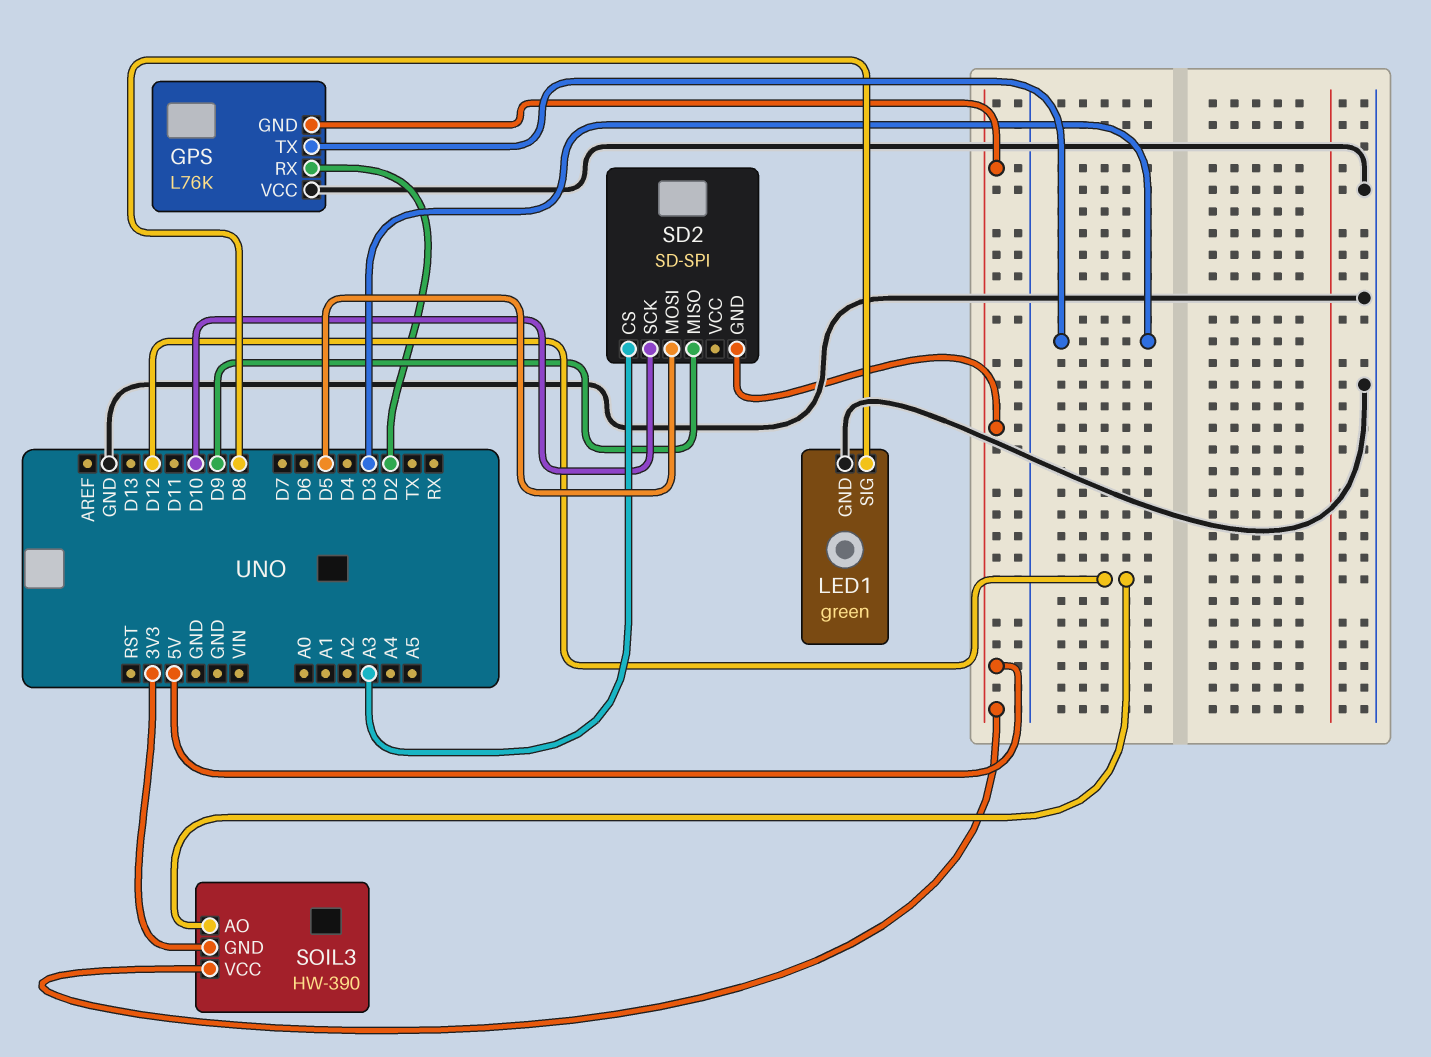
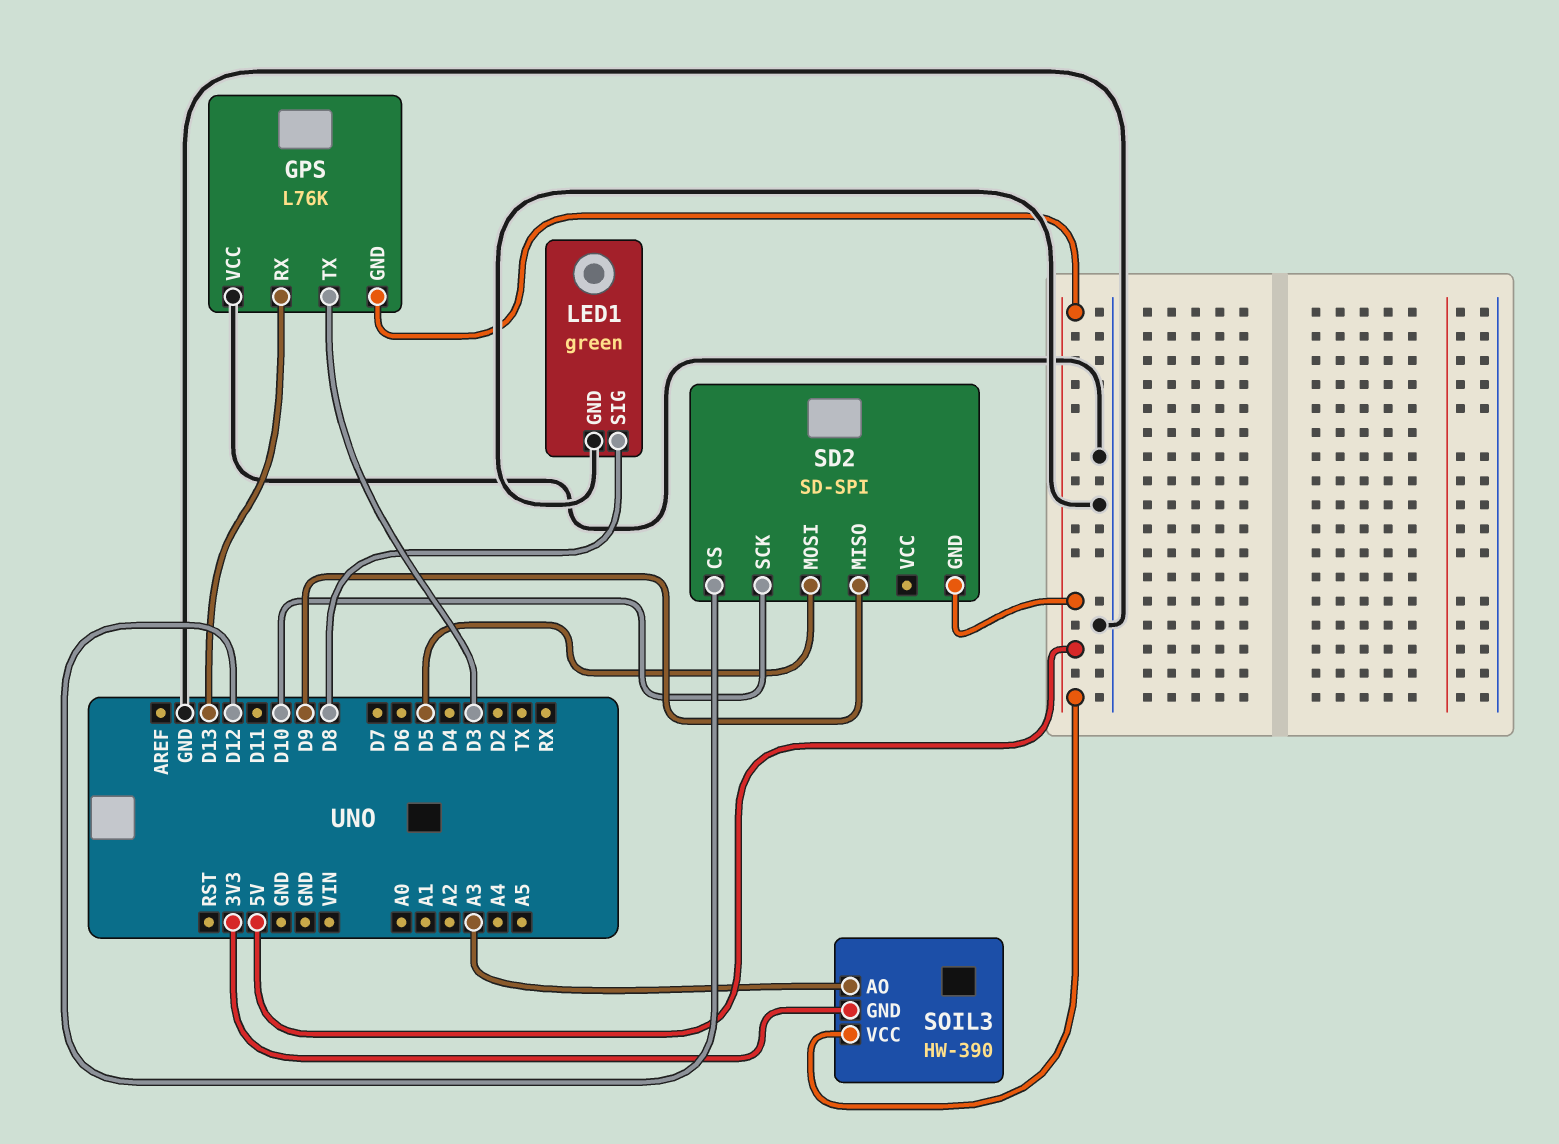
GPS pin RX: D2 -> D13
SD2 pin CS: A3 -> D12
SOIL3 pin AO: D12 -> A3

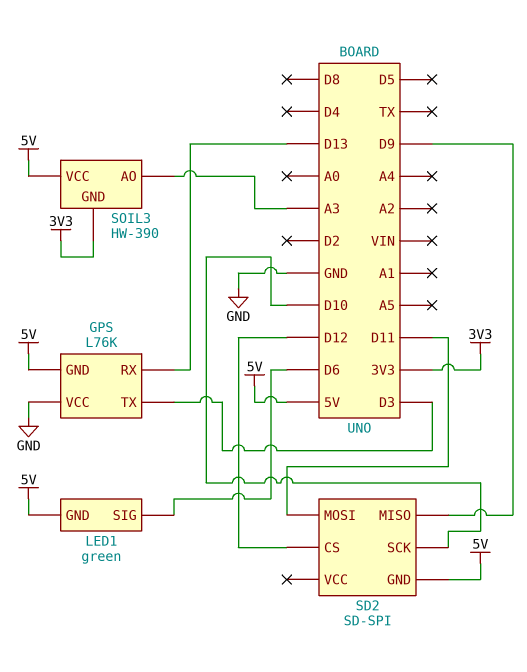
LED1 pin GND: GND -> 5V
LED1 pin SIG: D8 -> D6
SD2 pin MOSI: D5 -> D11

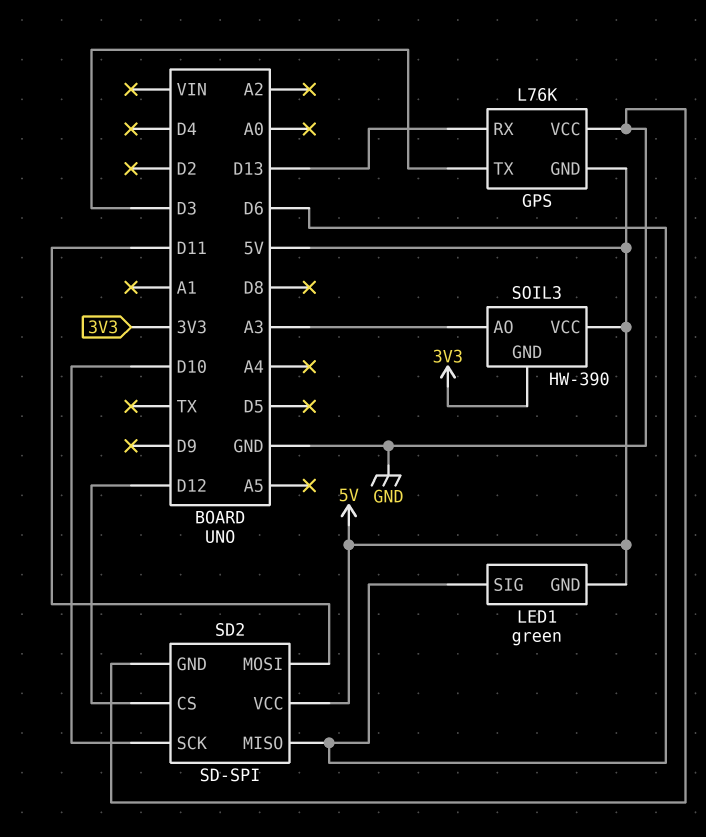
SD2 pin GND: 5V -> GND
SD2 pin MISO: D9 -> D6
SD2 pin VCC: none -> 5V

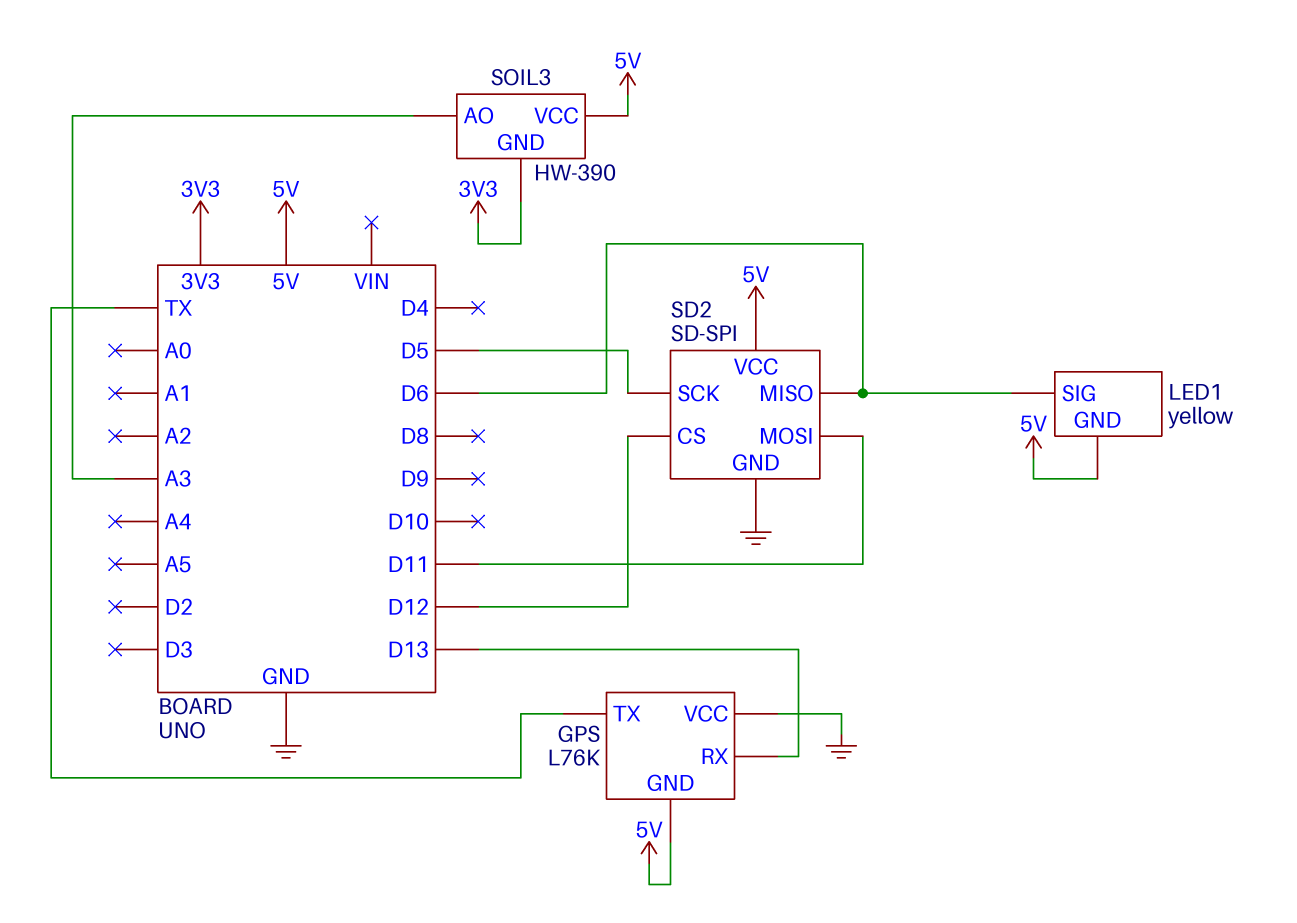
GPS pin TX: D3 -> TX
LED1: green -> yellow
SD2 pin SCK: D10 -> D5

